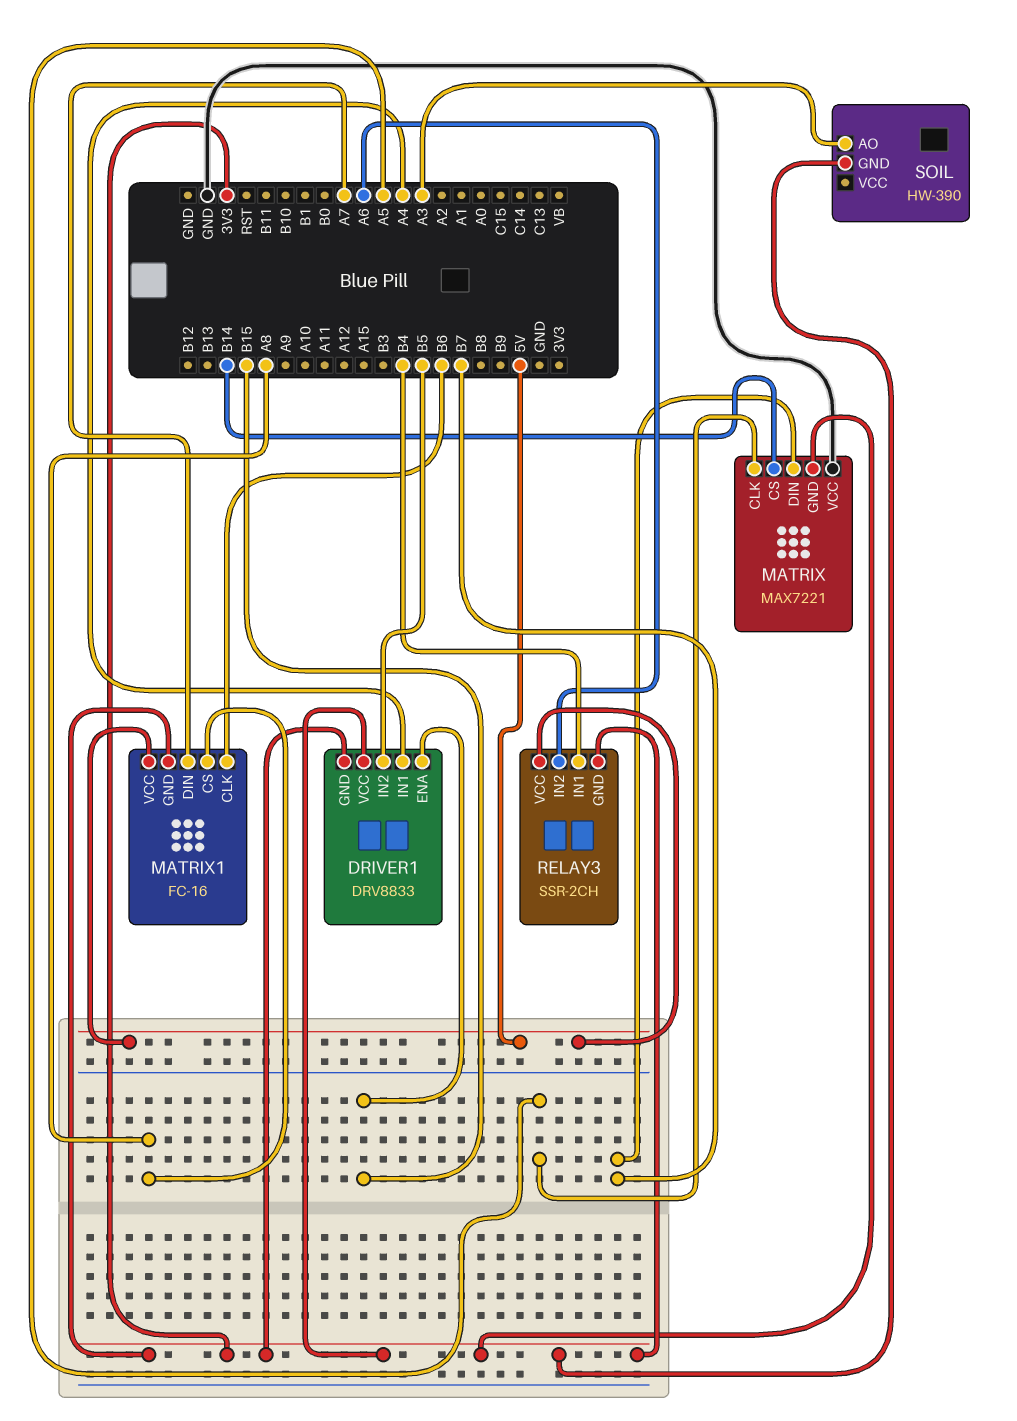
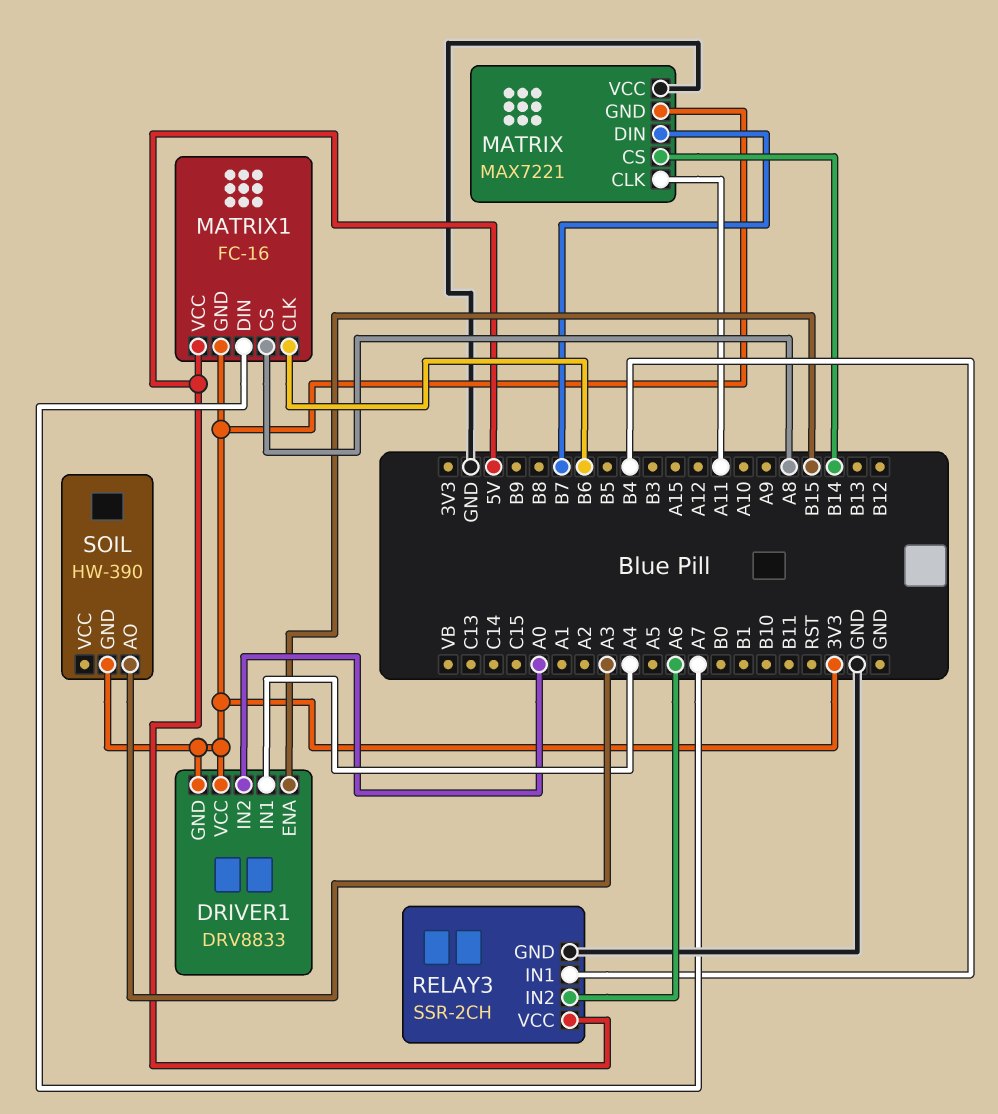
DRIVER1 pin IN2: B5 -> A0
MATRIX pin CLK: A5 -> A11
RELAY3 pin GND: 3V3 -> GND

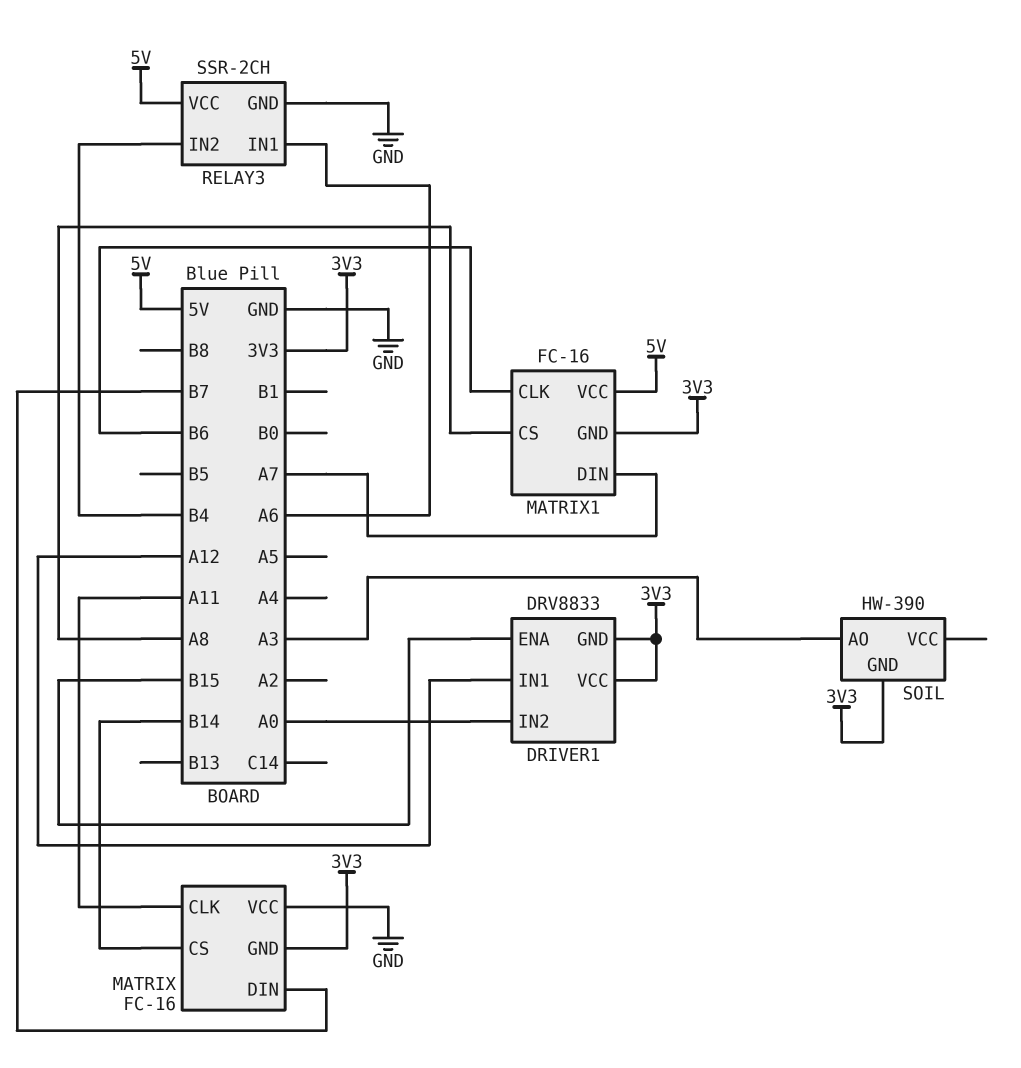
DRIVER1 pin IN1: A4 -> A12
MATRIX: MAX7221 -> FC-16
RELAY3 pin IN1: B4 -> A6
RELAY3 pin IN2: A6 -> B4

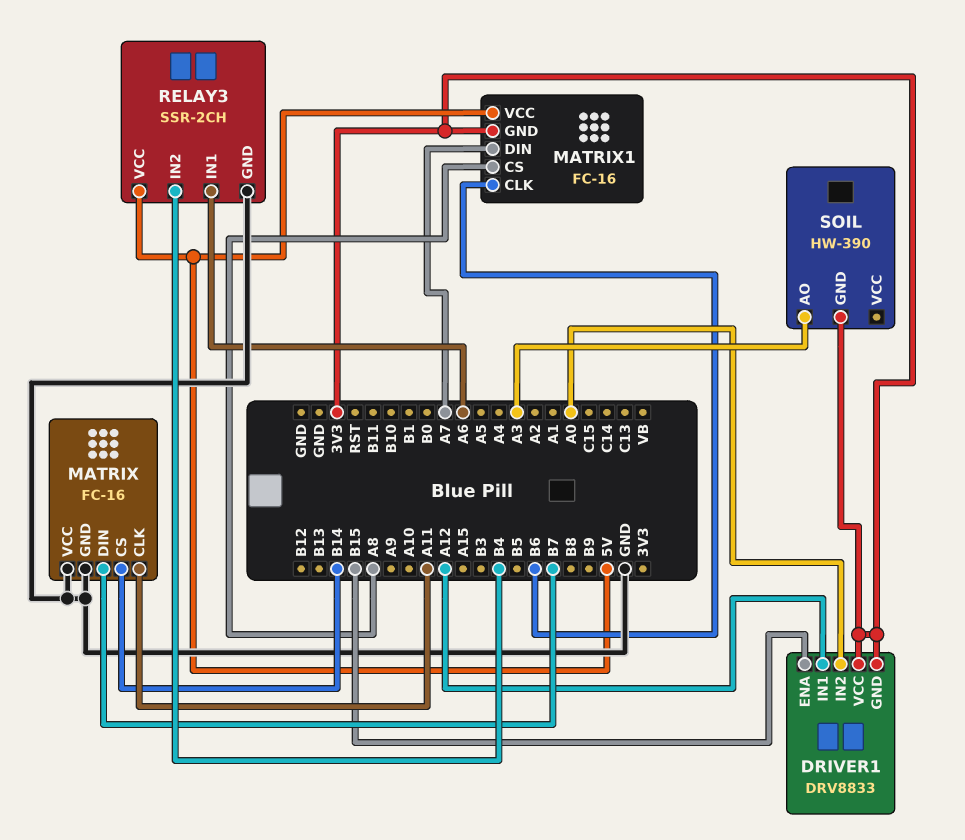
MATRIX pin GND: 3V3 -> GND

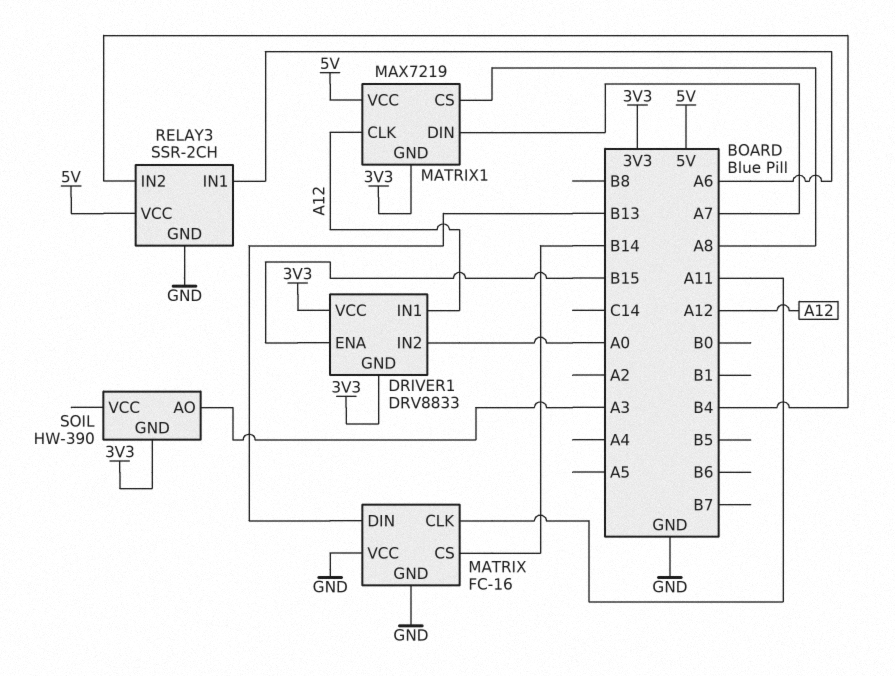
MATRIX pin DIN: B7 -> B13
MATRIX1: FC-16 -> MAX7219
MATRIX1 pin CLK: B6 -> A12

